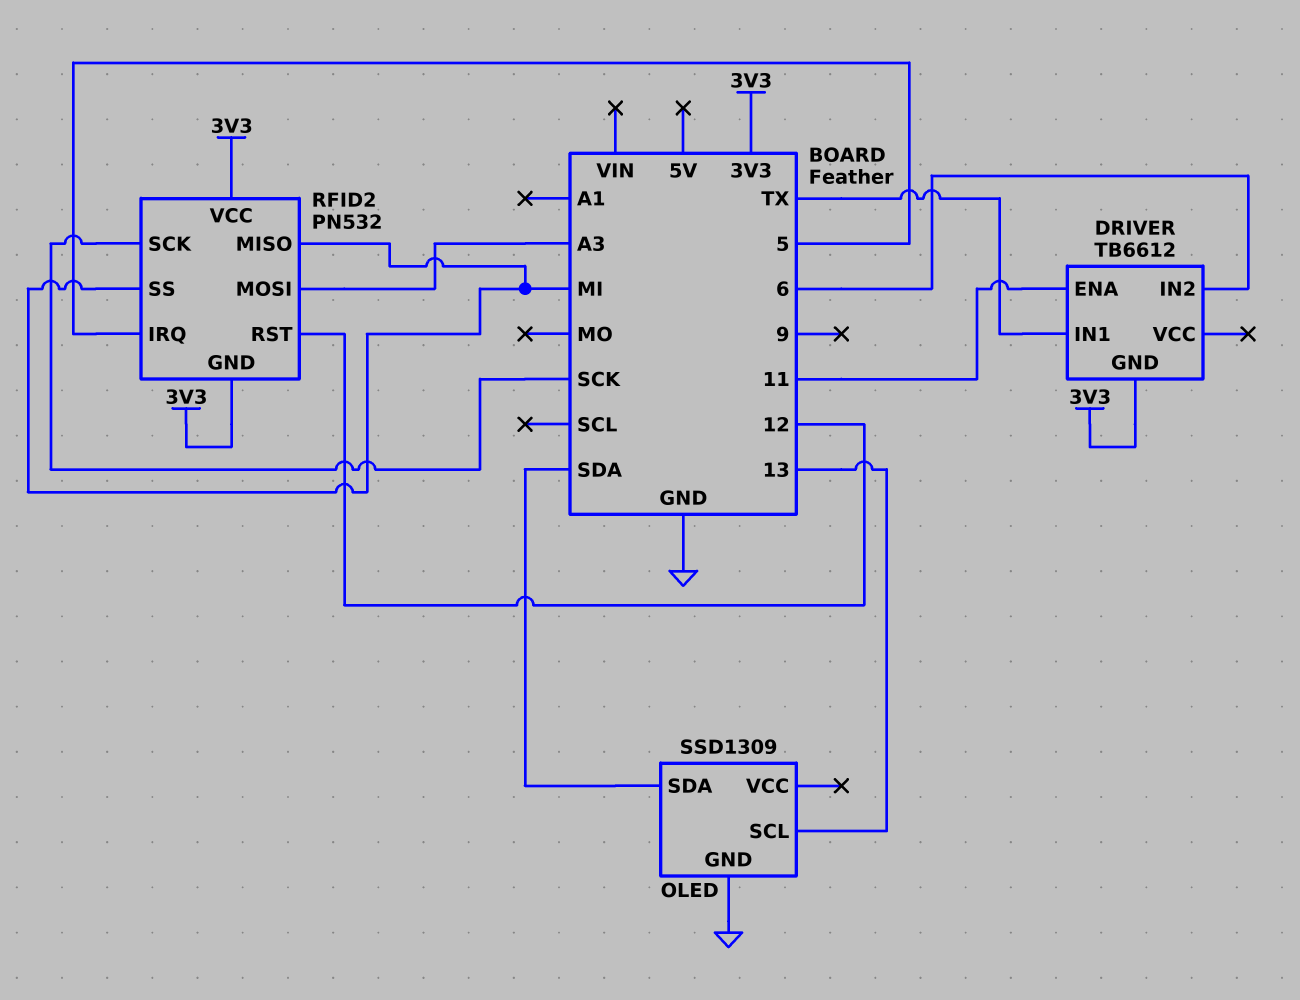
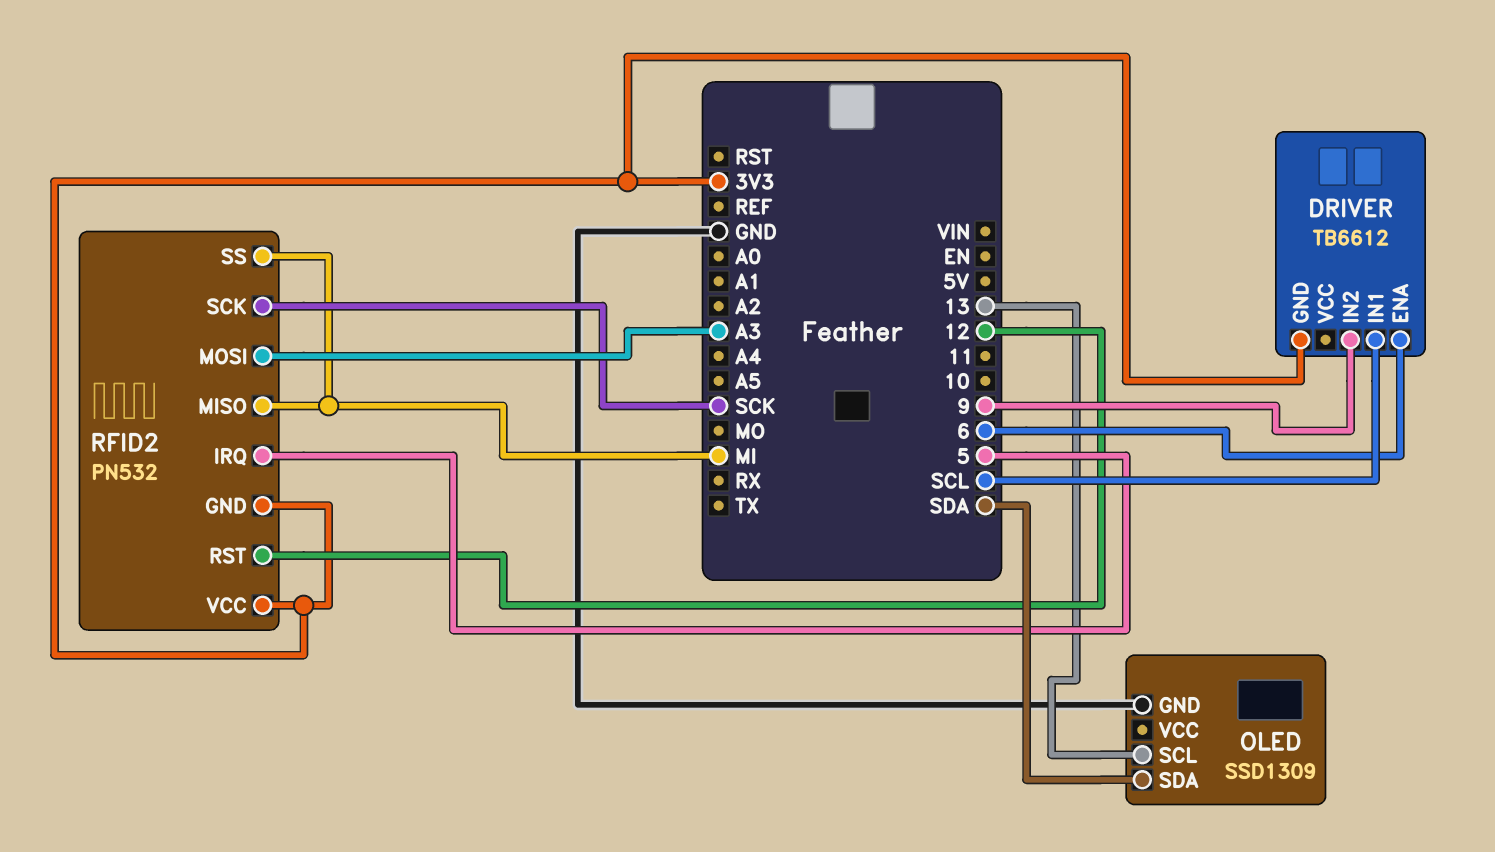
DRIVER pin ENA: 11 -> 6
DRIVER pin IN1: TX -> SCL
DRIVER pin IN2: 6 -> 9

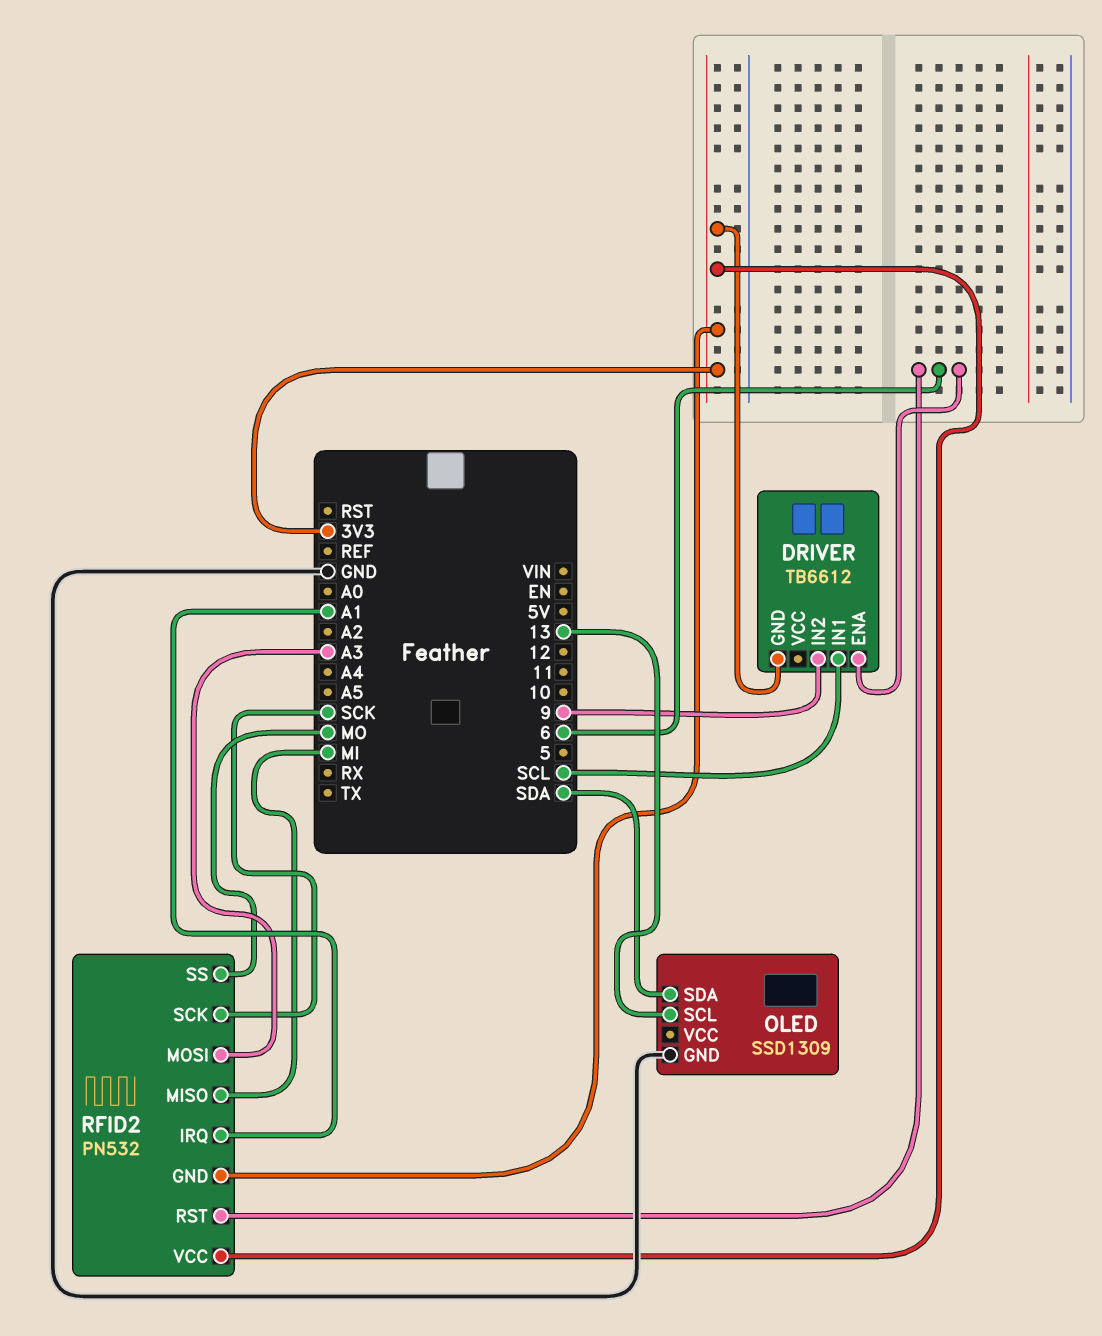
RFID2 pin IRQ: 5 -> A1
RFID2 pin RST: 12 -> 6
RFID2 pin SS: MI -> MO

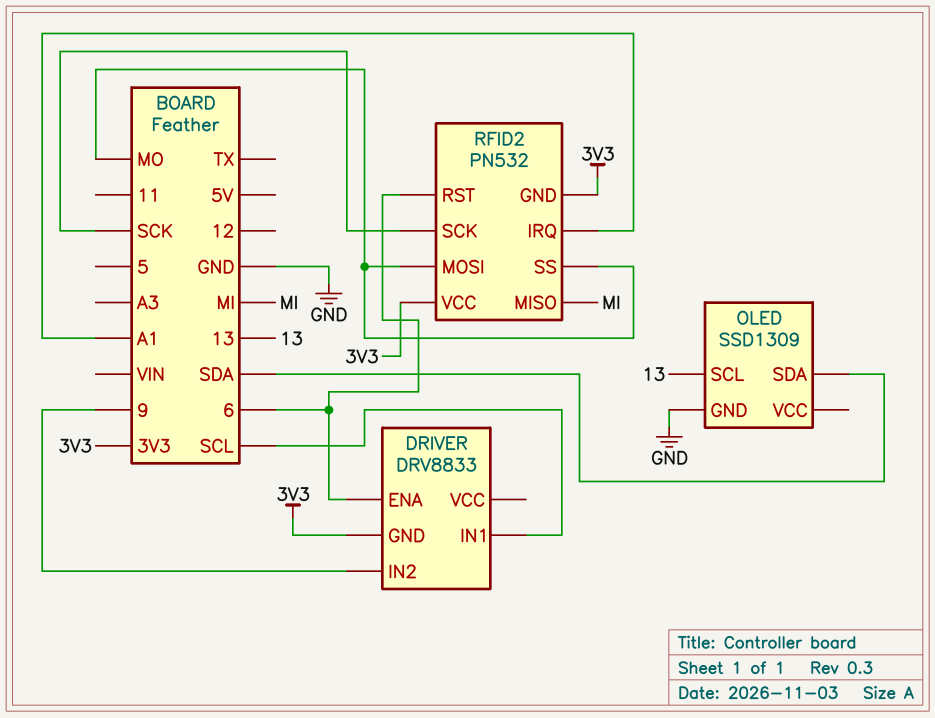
DRIVER: TB6612 -> DRV8833
RFID2 pin MOSI: A3 -> MO

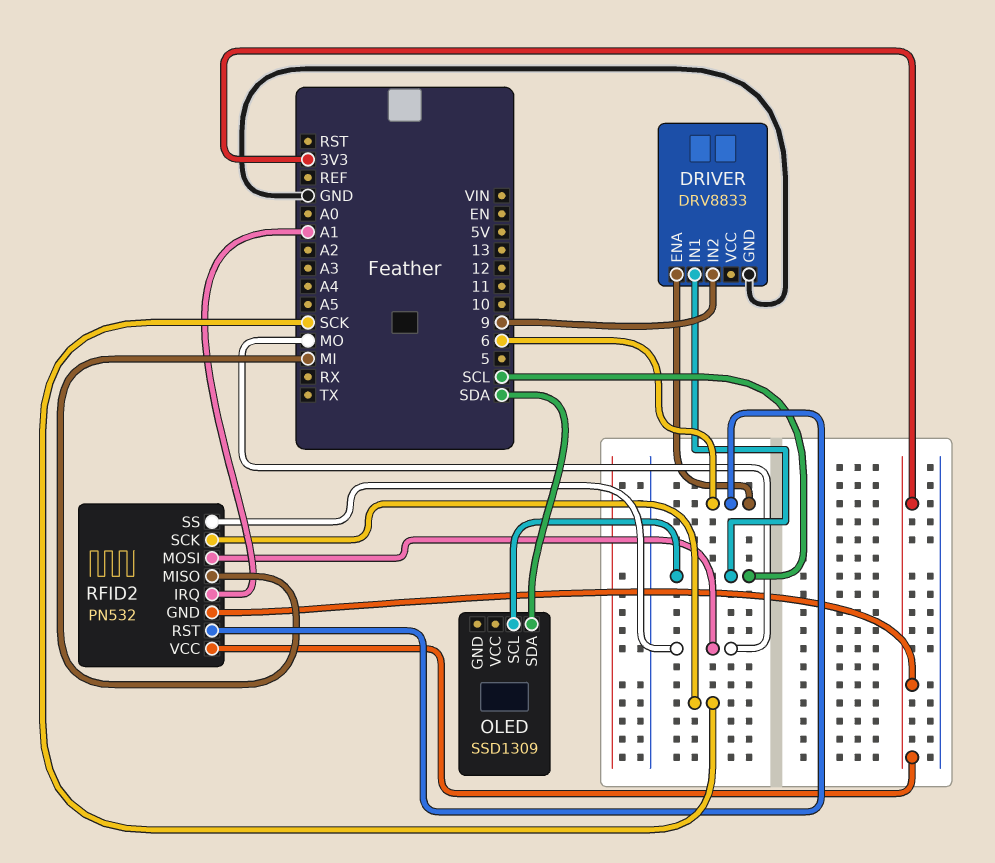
DRIVER pin GND: 3V3 -> GND
OLED pin GND: GND -> none
OLED pin SCL: 13 -> SCL

